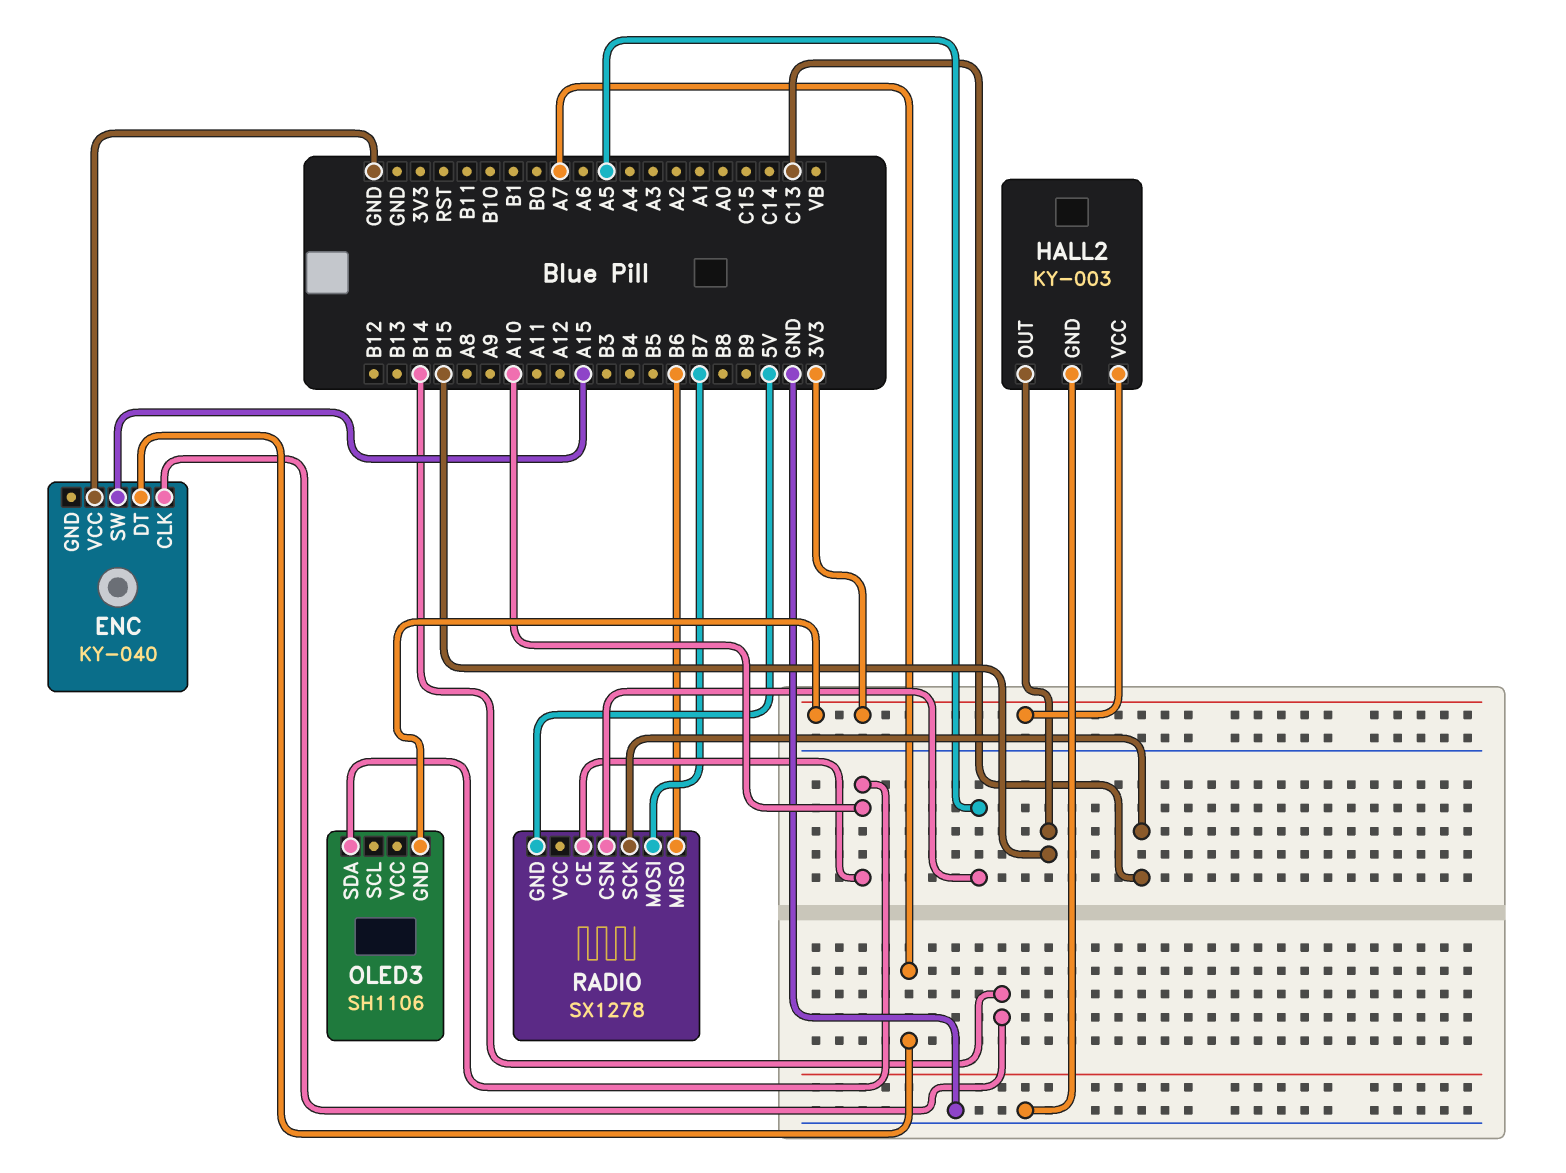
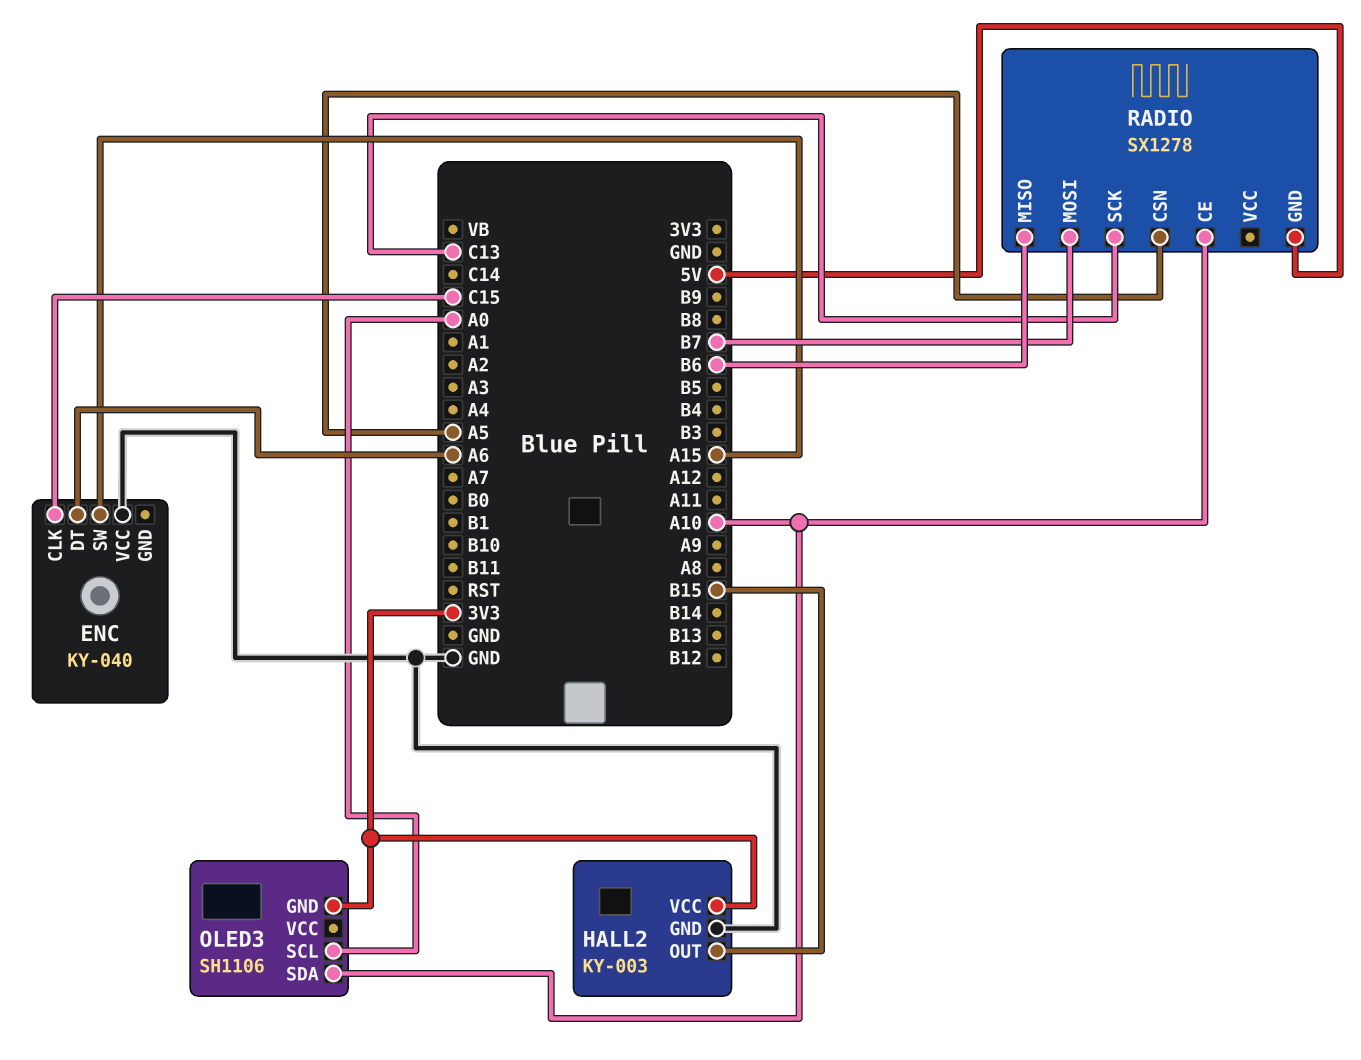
ENC pin CLK: B14 -> C15
ENC pin DT: A7 -> A6
OLED3 pin SCL: none -> A0

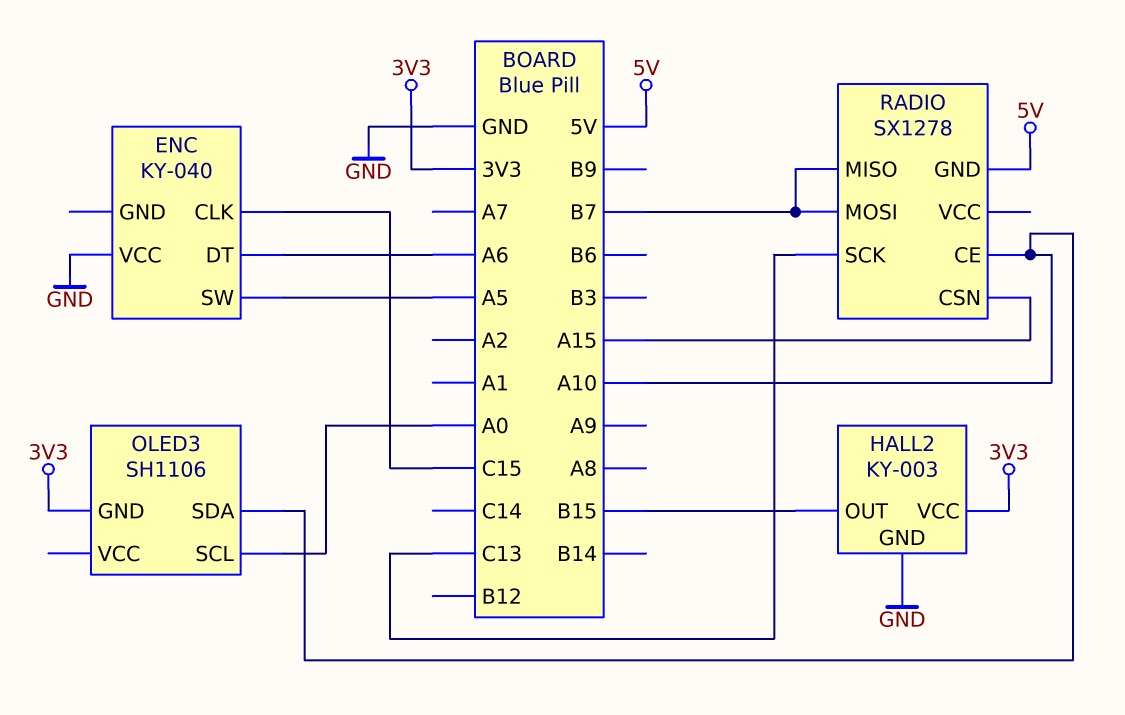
ENC pin SW: A15 -> A5
RADIO pin CSN: A5 -> A15
RADIO pin MISO: B6 -> B7

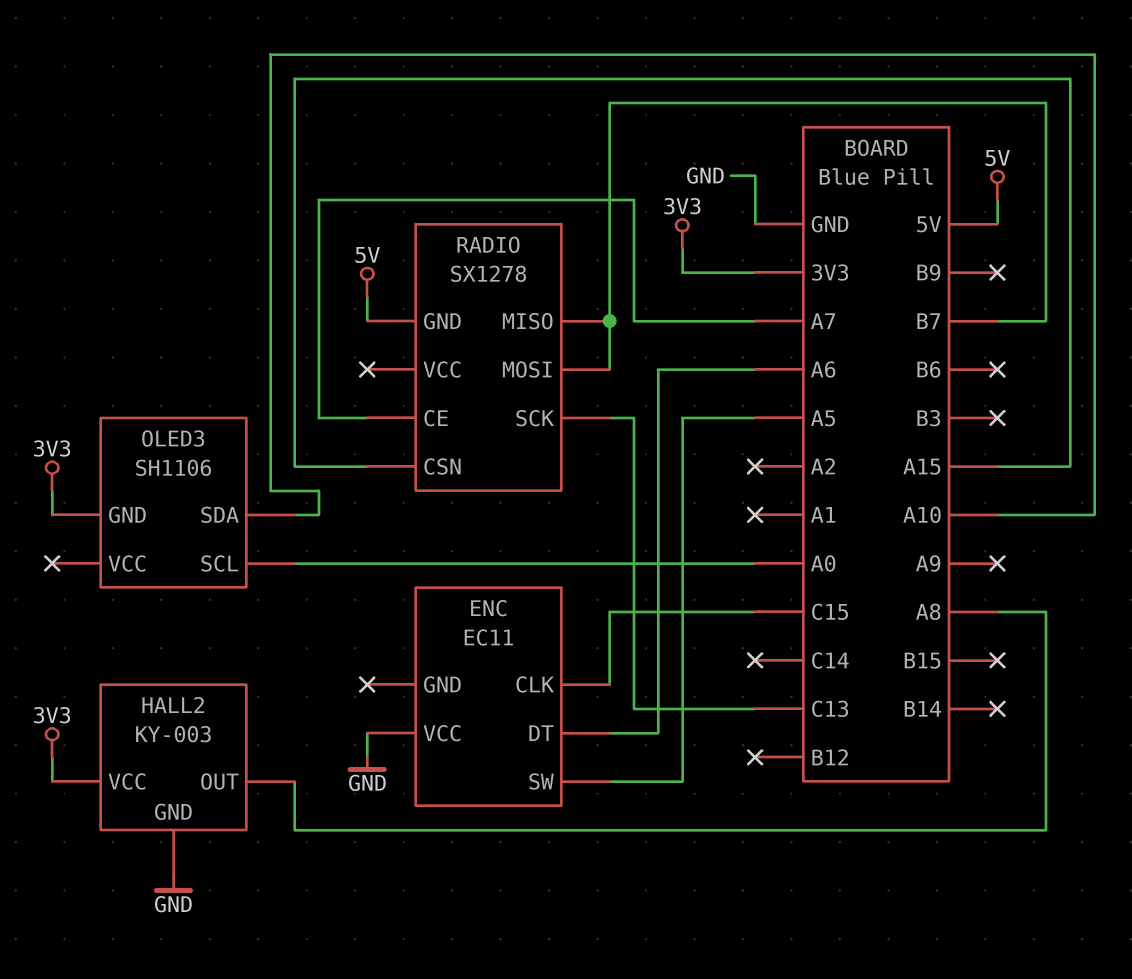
ENC: KY-040 -> EC11
HALL2 pin OUT: B15 -> A8
RADIO pin CE: A10 -> A7

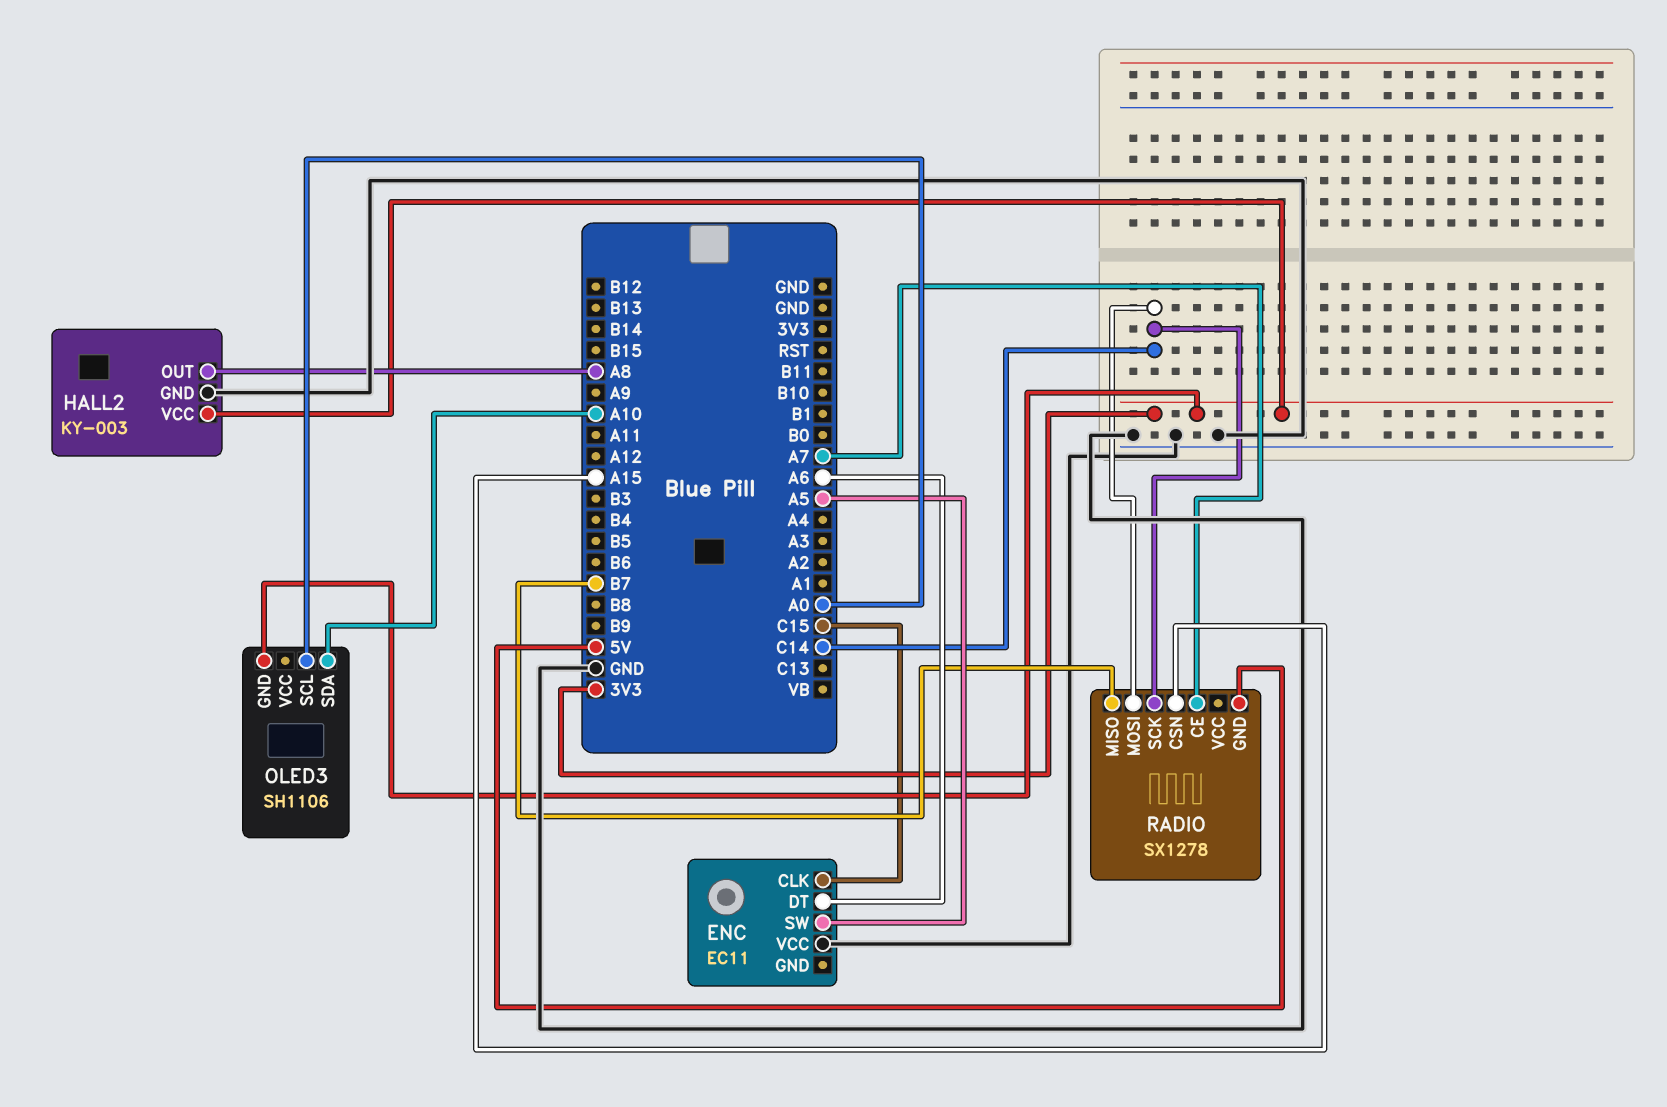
RADIO pin MOSI: B7 -> C14
RADIO pin SCK: C13 -> C14

